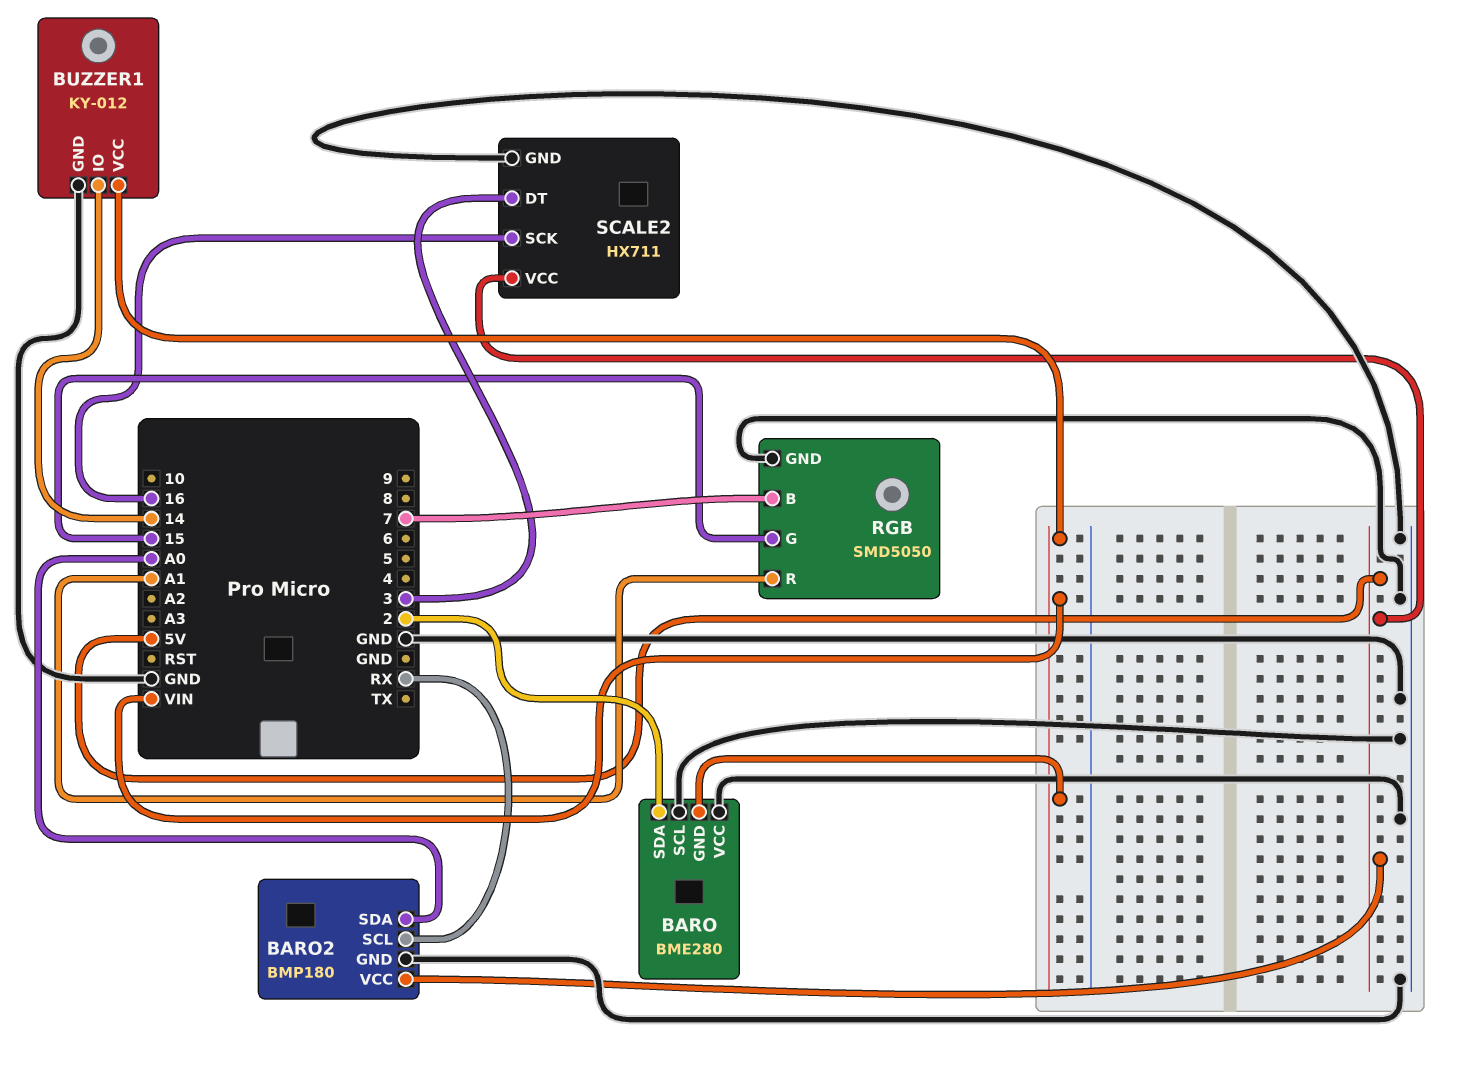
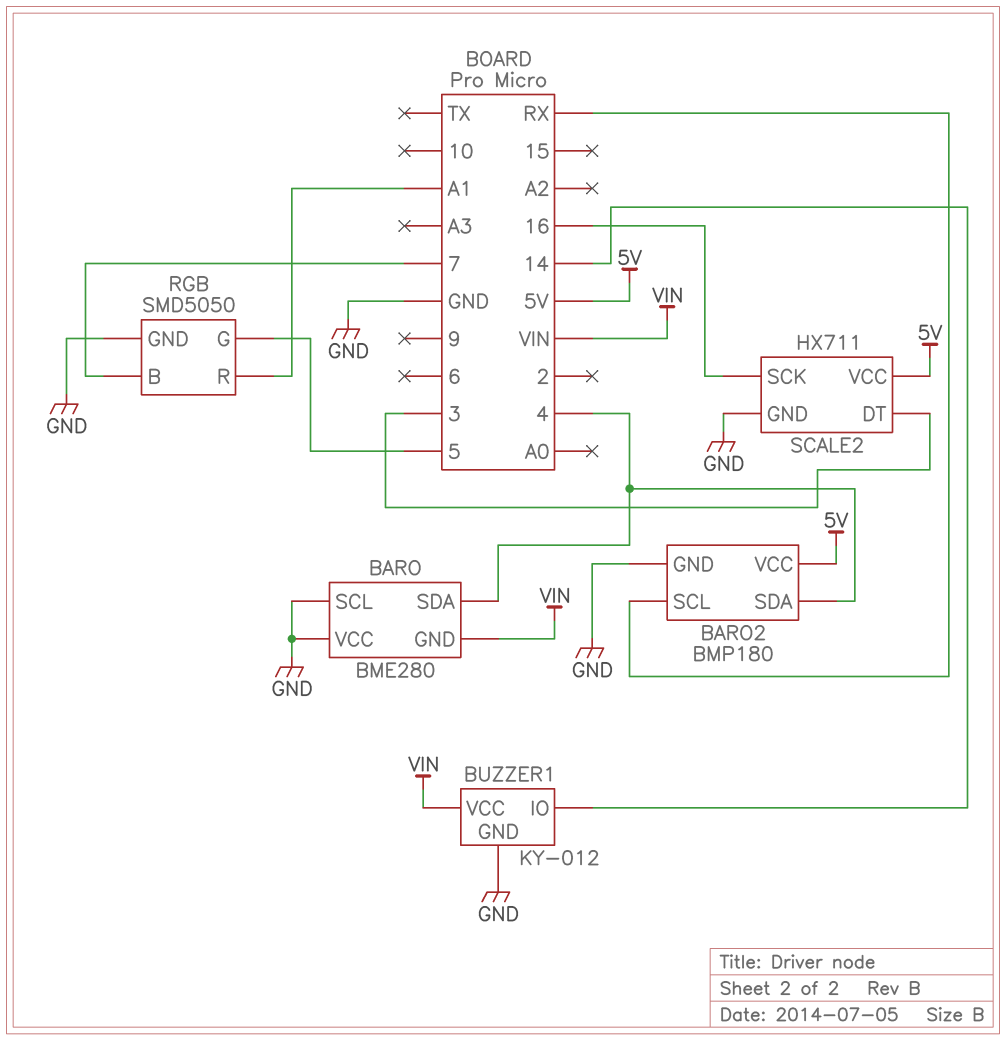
BARO pin SDA: 2 -> 4
BARO2 pin SDA: A0 -> 4
RGB pin G: 15 -> 5

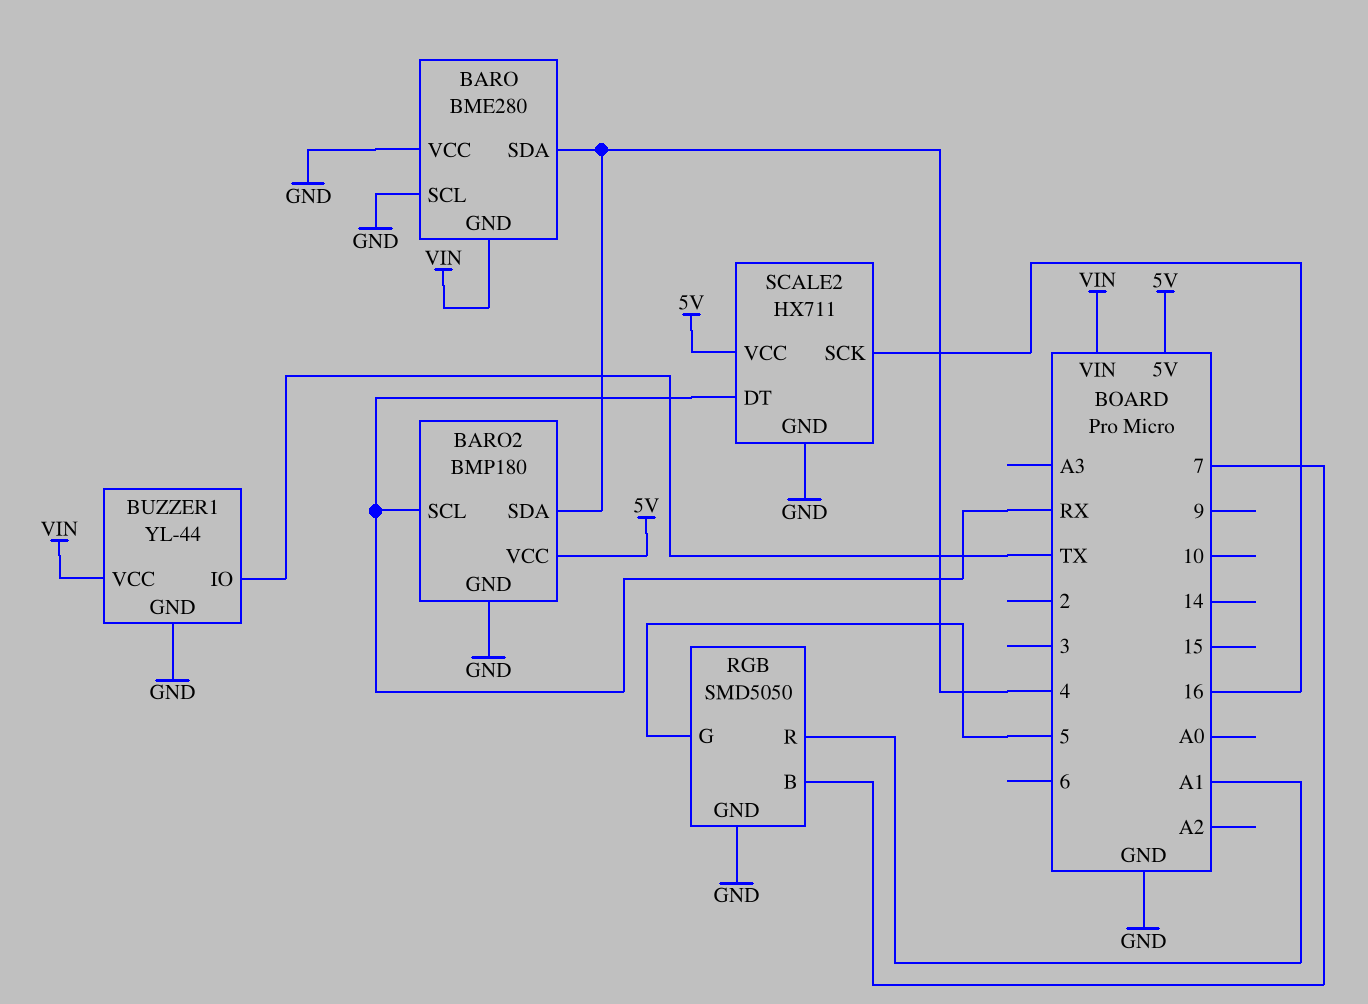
BUZZER1: KY-012 -> YL-44
BUZZER1 pin IO: 14 -> TX
SCALE2 pin DT: 3 -> RX

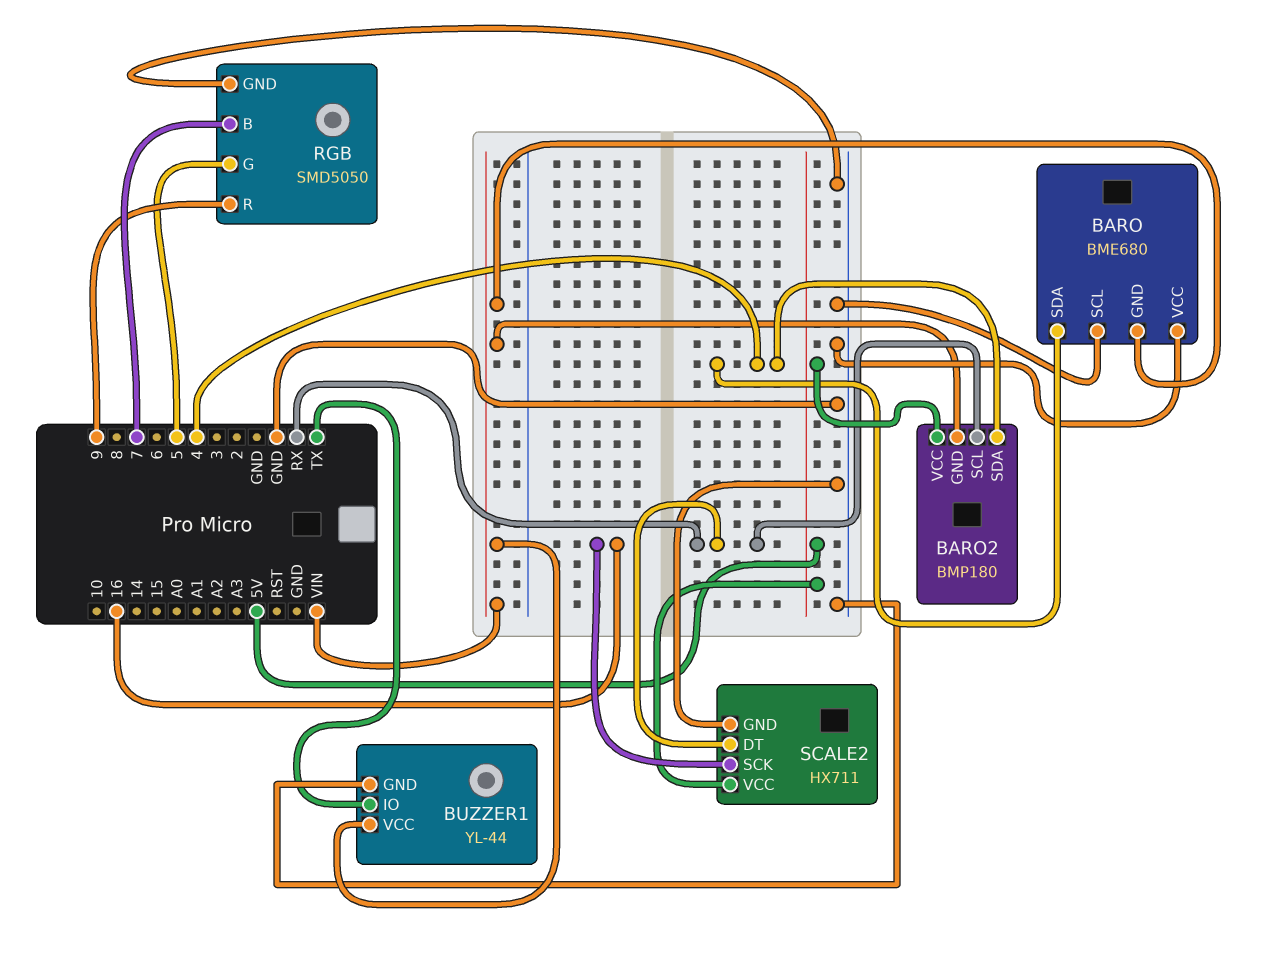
BARO: BME280 -> BME680
BARO2 pin GND: GND -> VIN
RGB pin R: A1 -> 9

